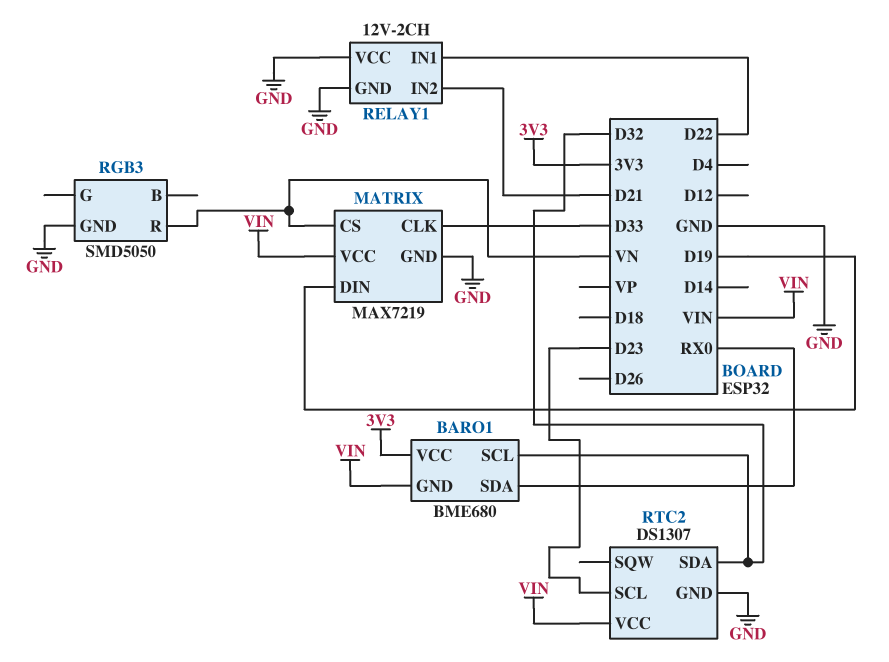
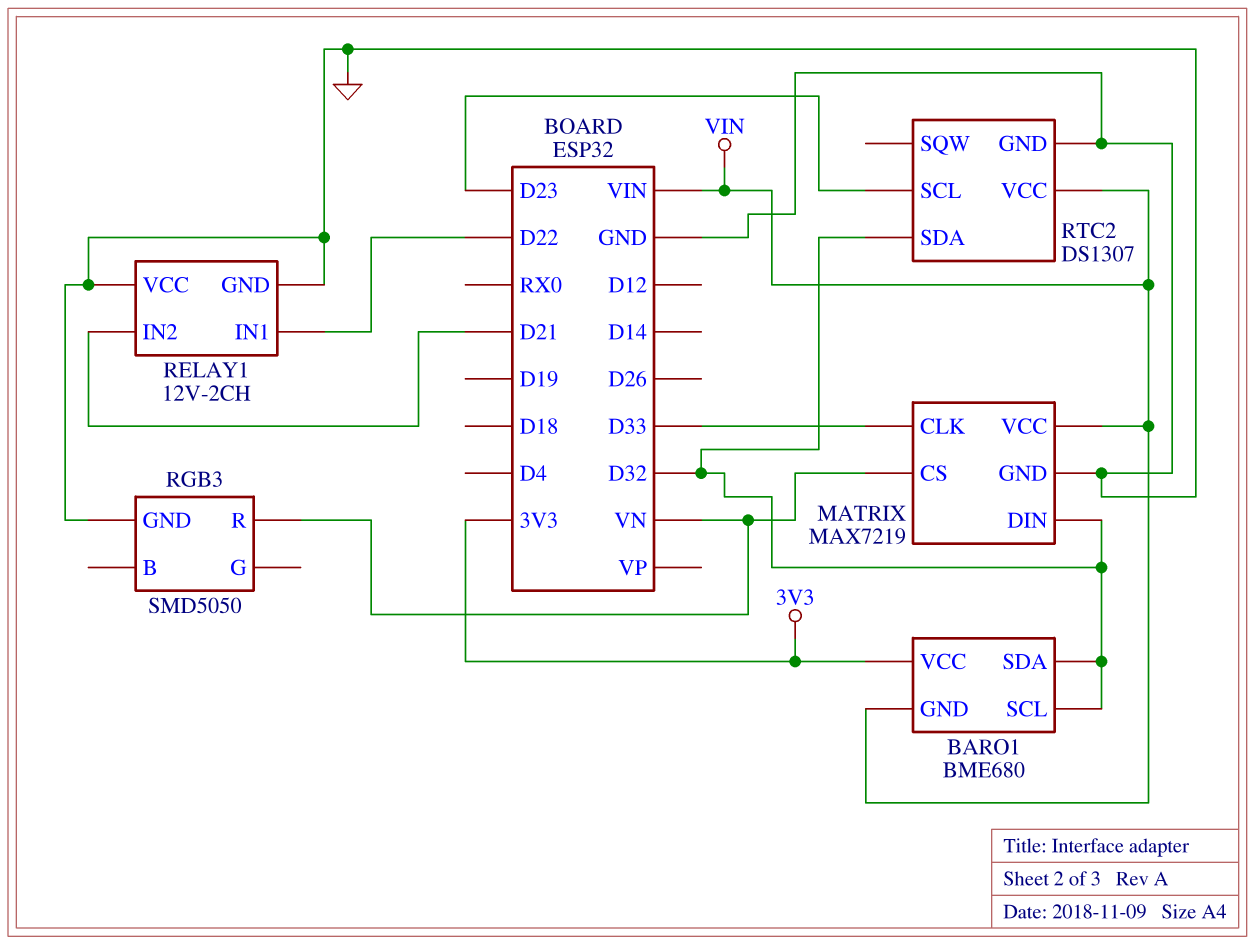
BARO1 pin SDA: RX0 -> D32
MATRIX pin DIN: D19 -> D32

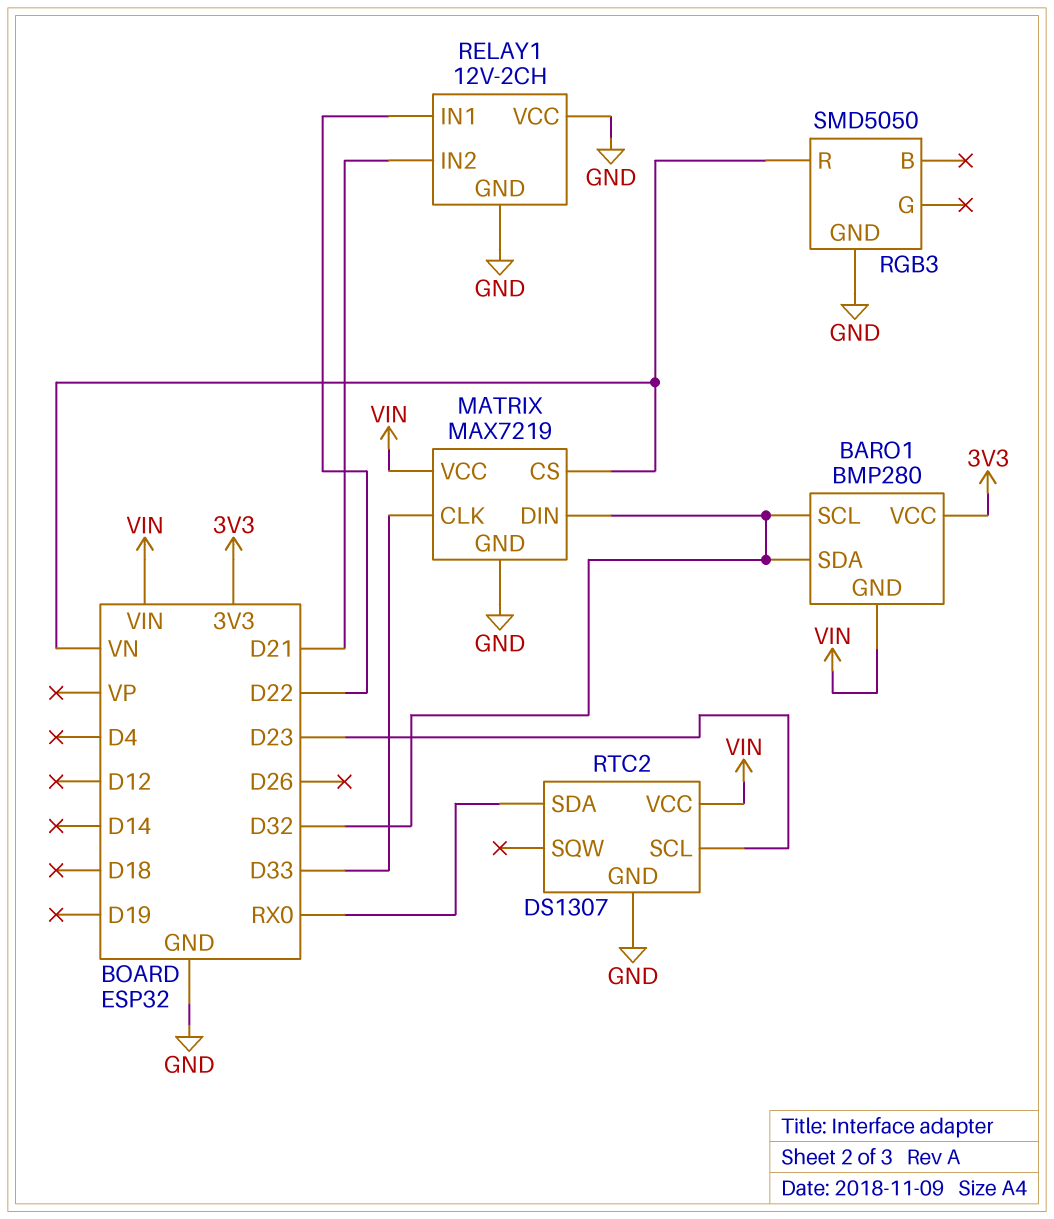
BARO1: BME680 -> BMP280
RTC2 pin SDA: D32 -> RX0

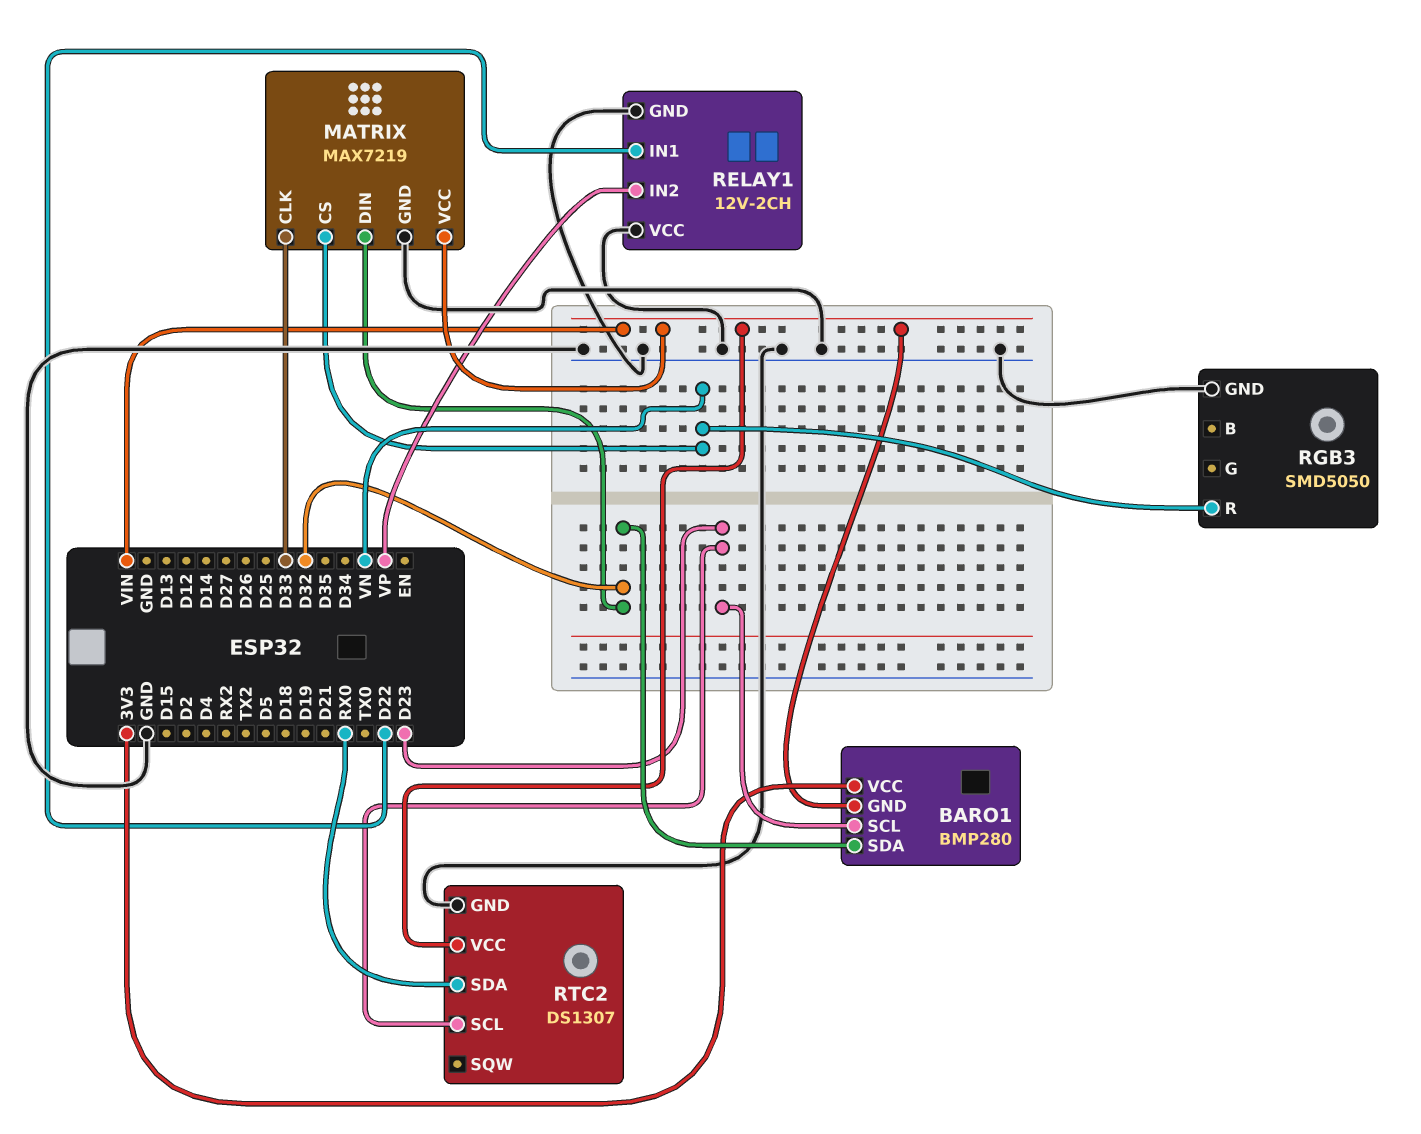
BARO1 pin SCL: D32 -> D23
RELAY1 pin IN2: D21 -> VP

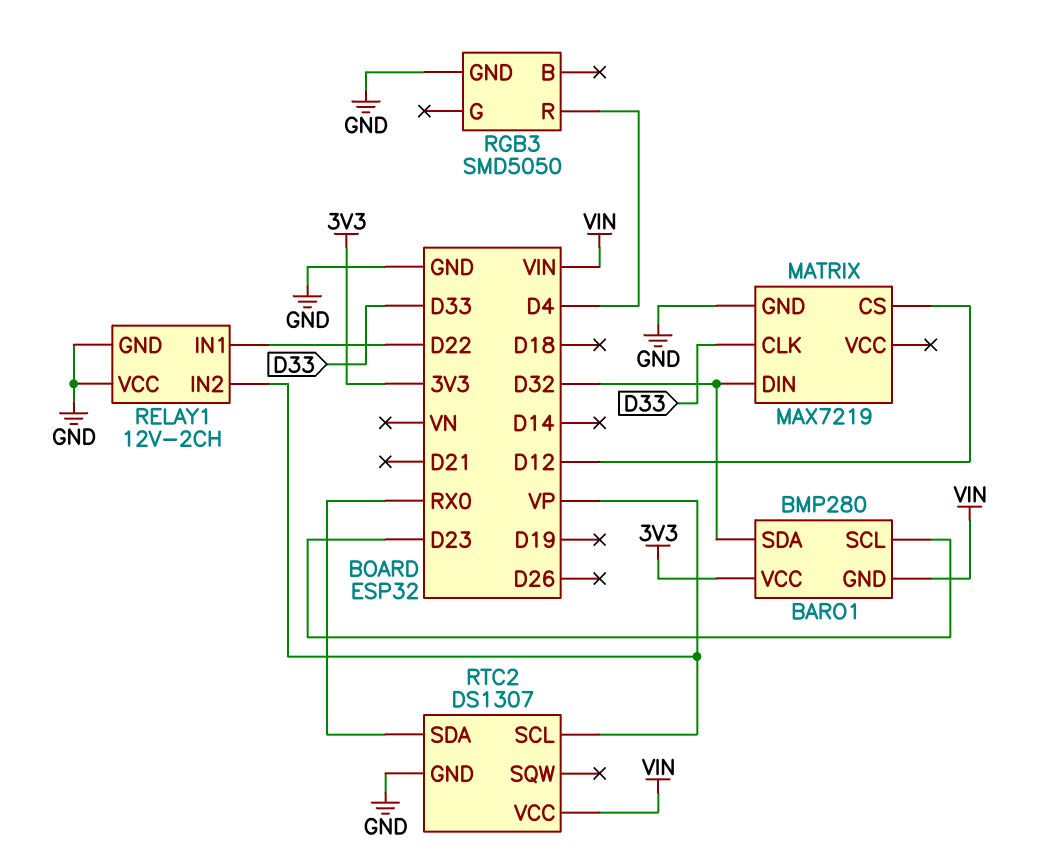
MATRIX pin CS: VN -> D12
MATRIX pin VCC: VIN -> none
RGB3 pin R: VN -> D4
RTC2 pin SCL: D23 -> VP

